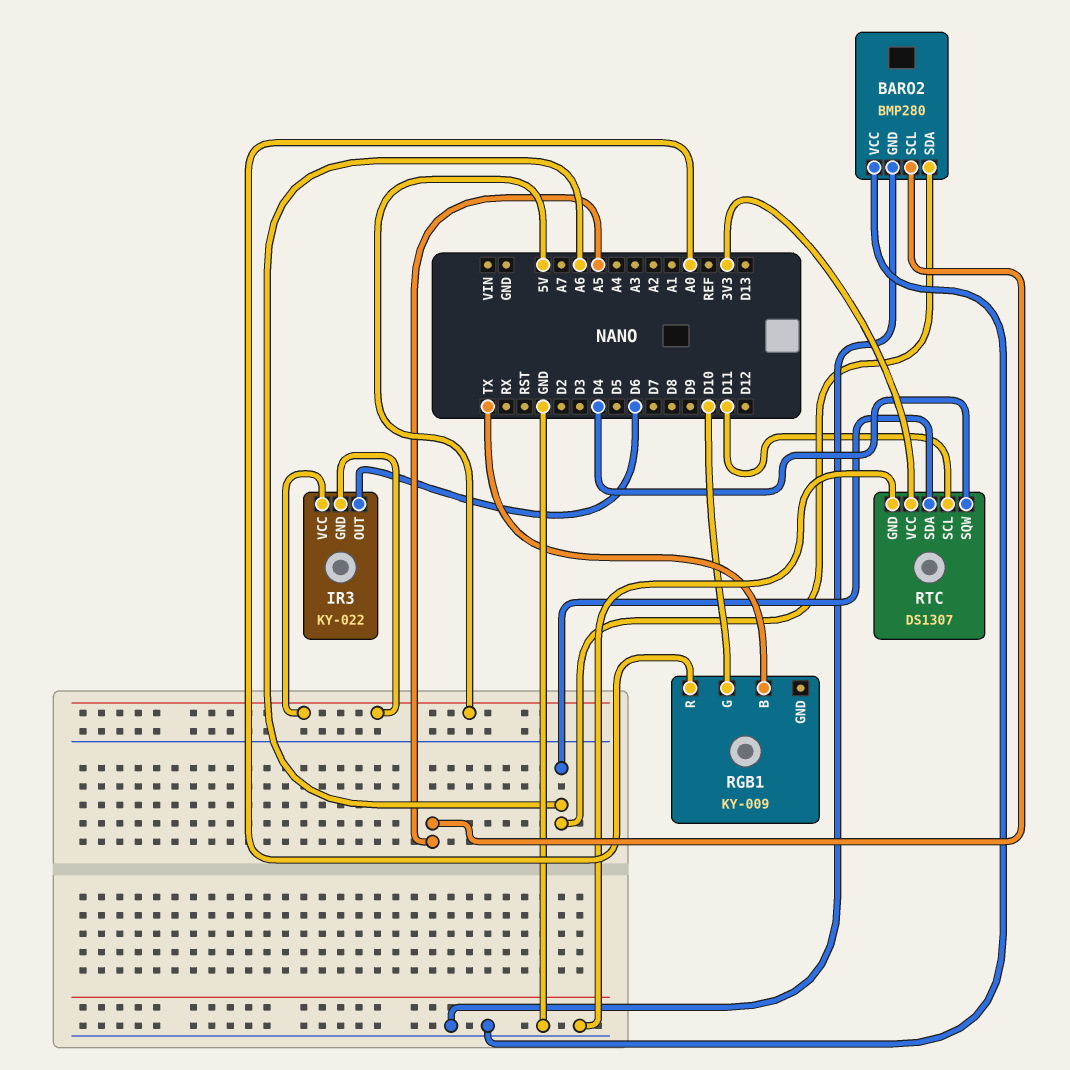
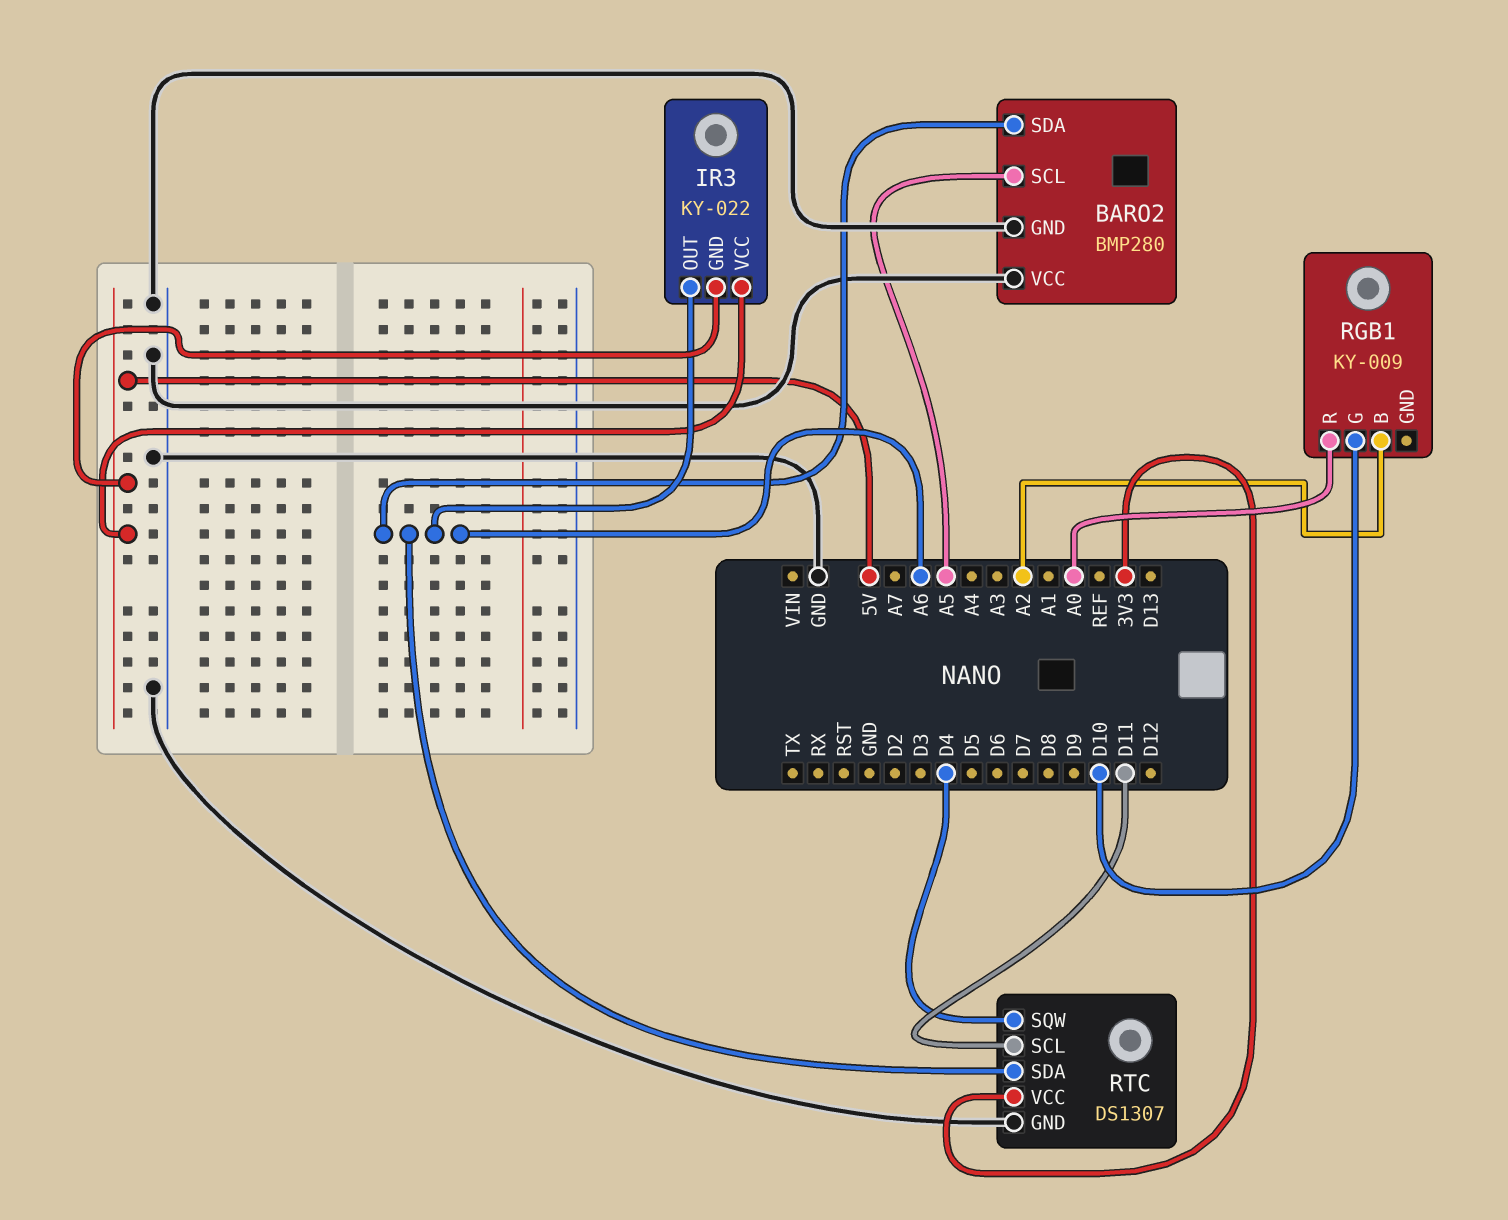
IR3 pin OUT: D6 -> A6
RGB1 pin B: TX -> A2

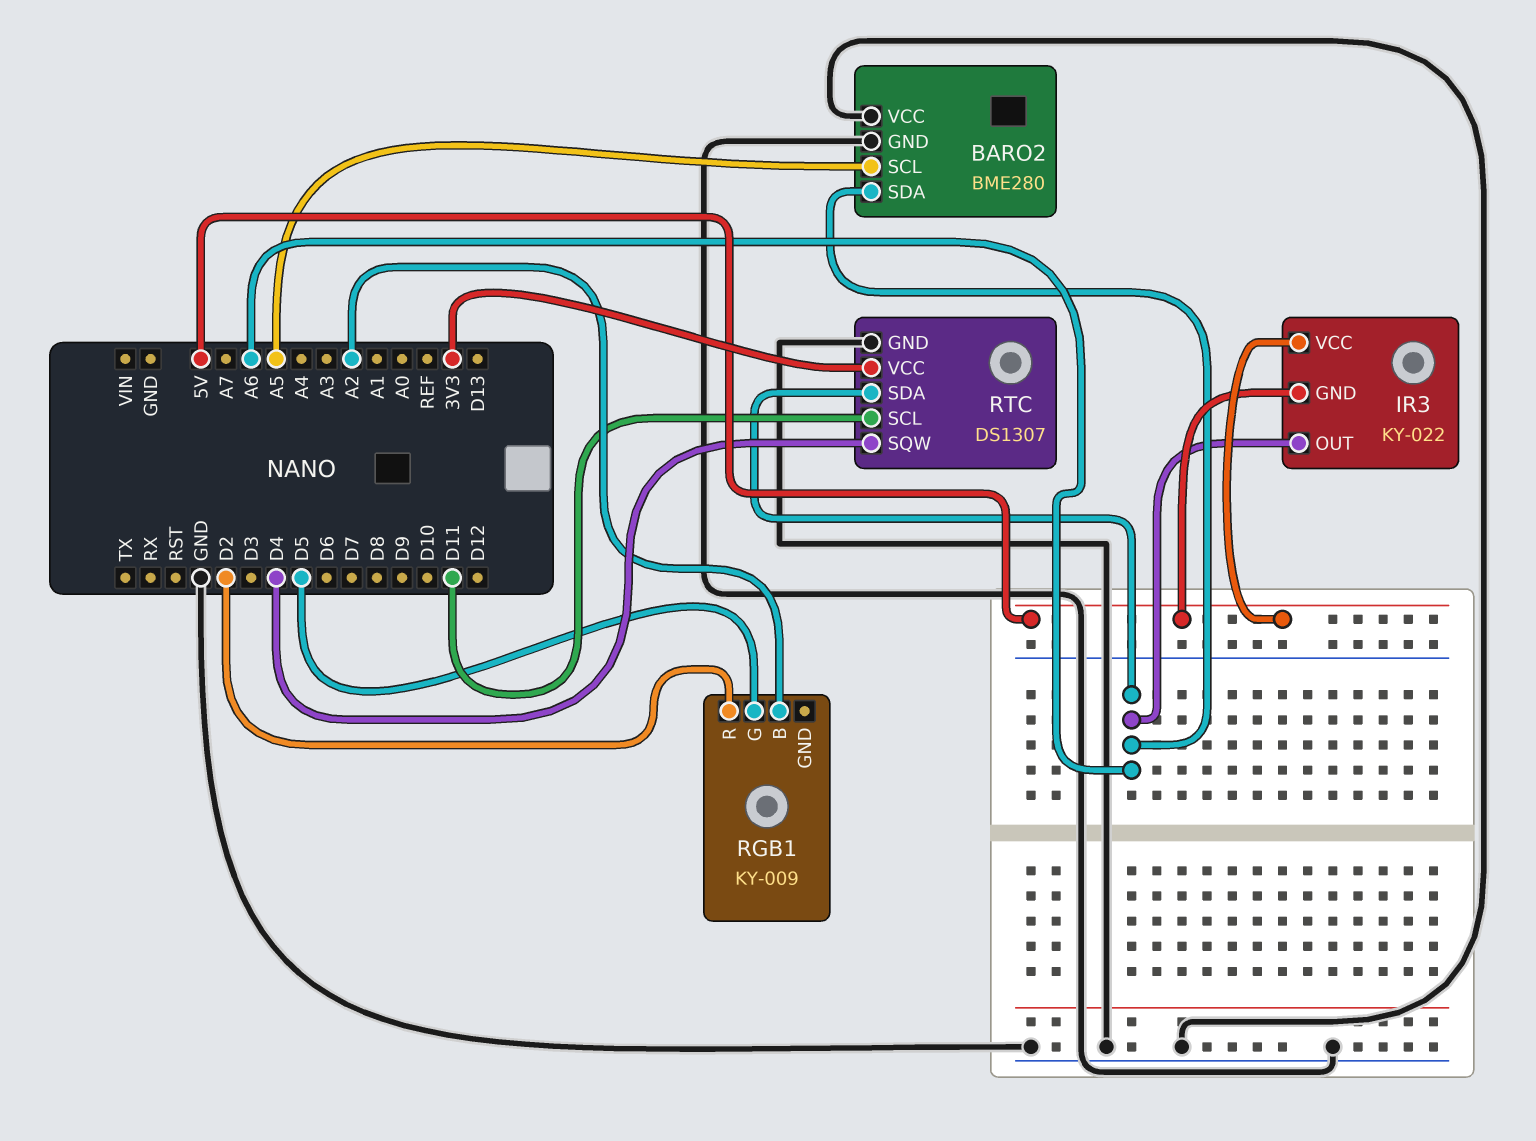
BARO2: BMP280 -> BME280
RGB1 pin G: D10 -> D5
RGB1 pin R: A0 -> D2

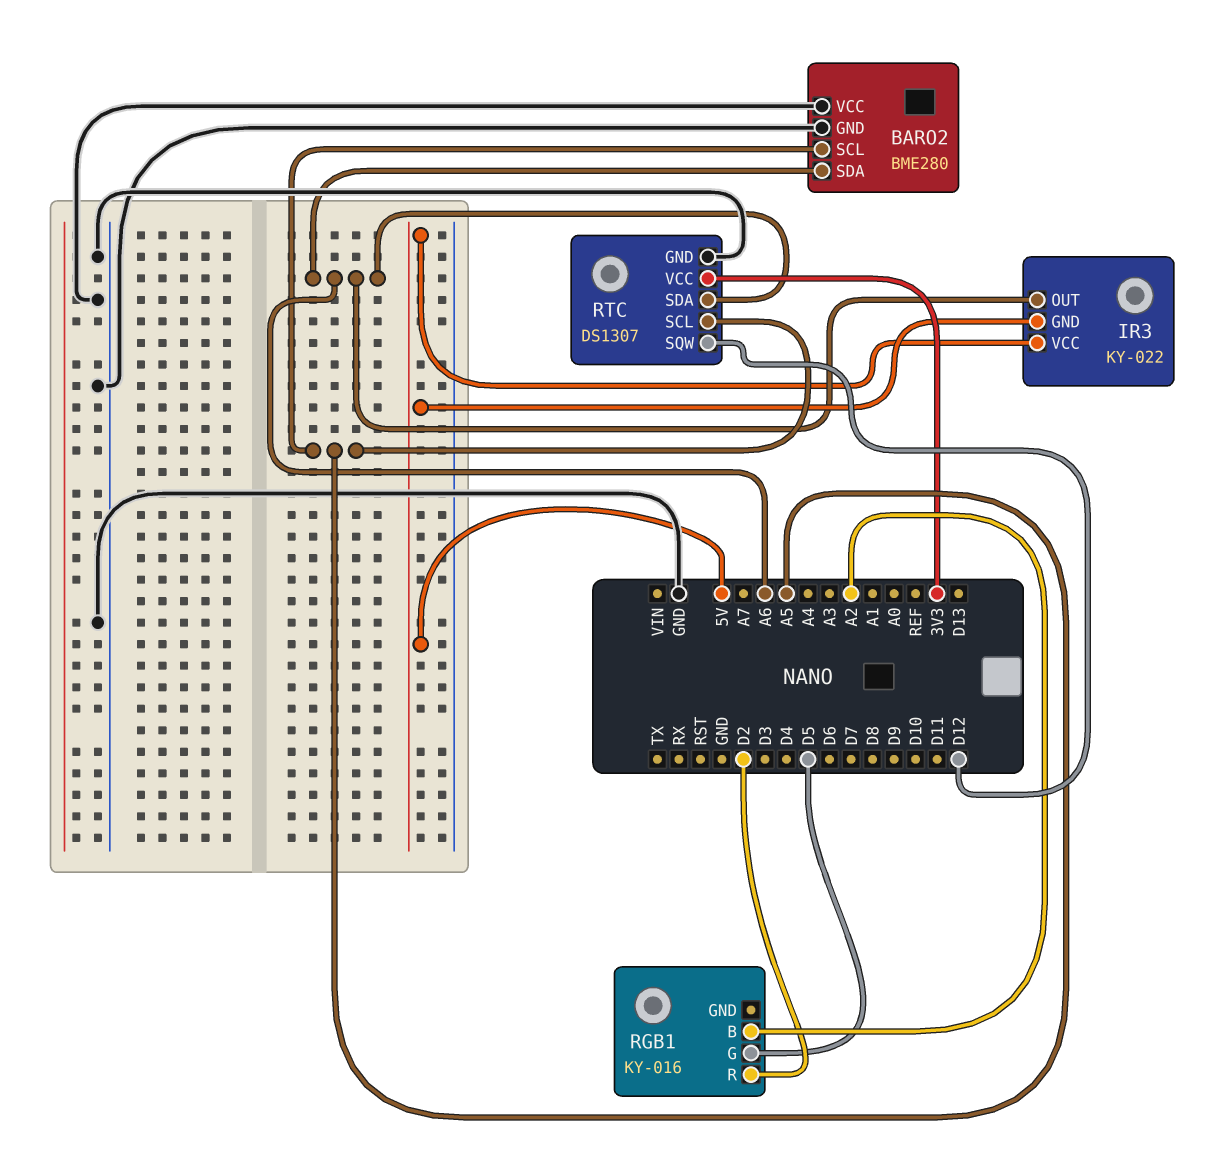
RGB1: KY-009 -> KY-016
RTC pin SCL: D11 -> A5
RTC pin SQW: D4 -> D12

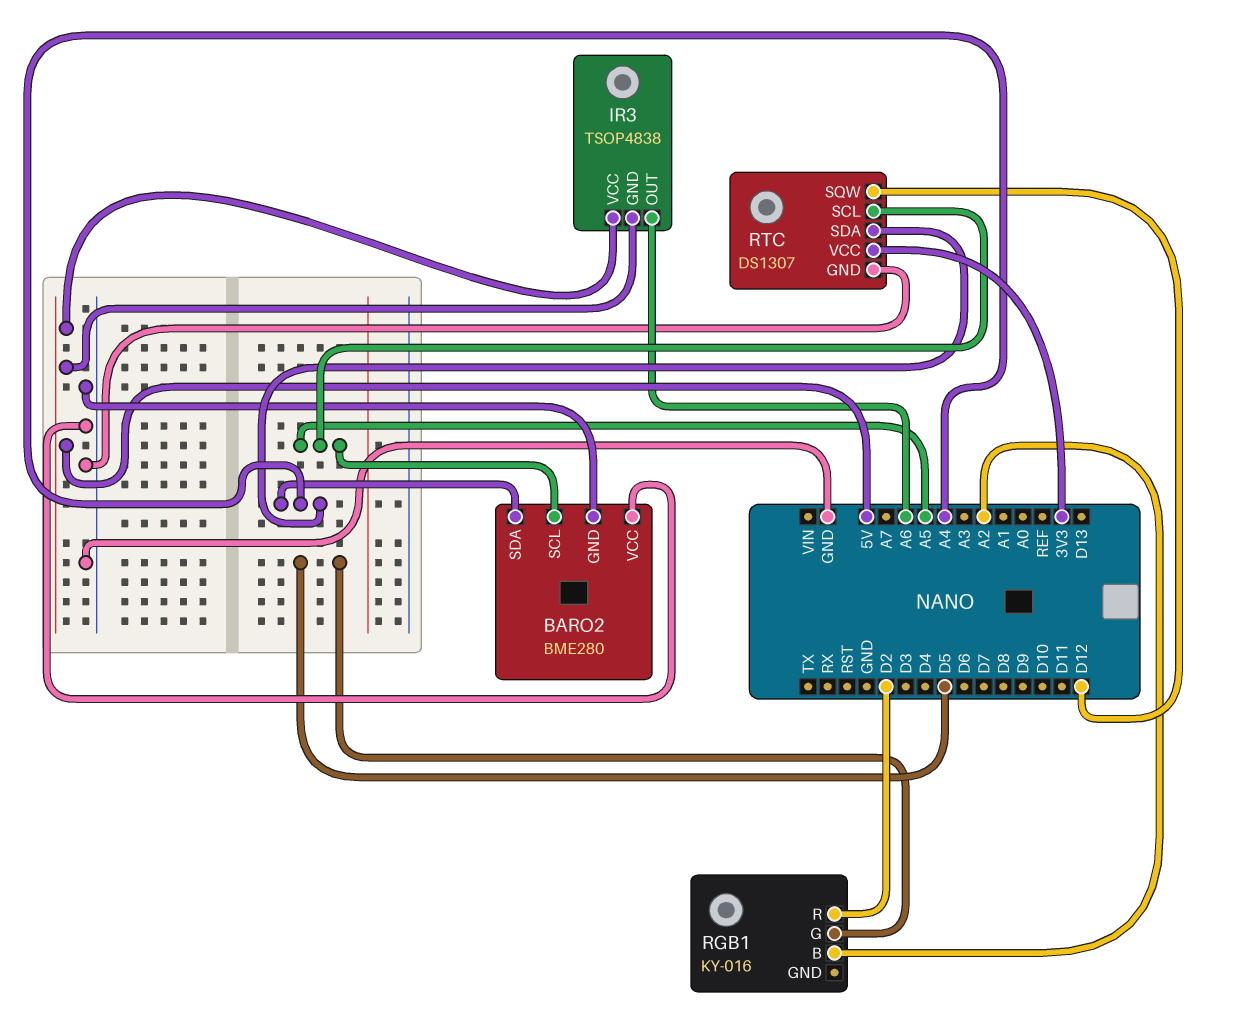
BARO2 pin SDA: A6 -> A4
IR3: KY-022 -> TSOP4838
RTC pin SDA: A6 -> A4

